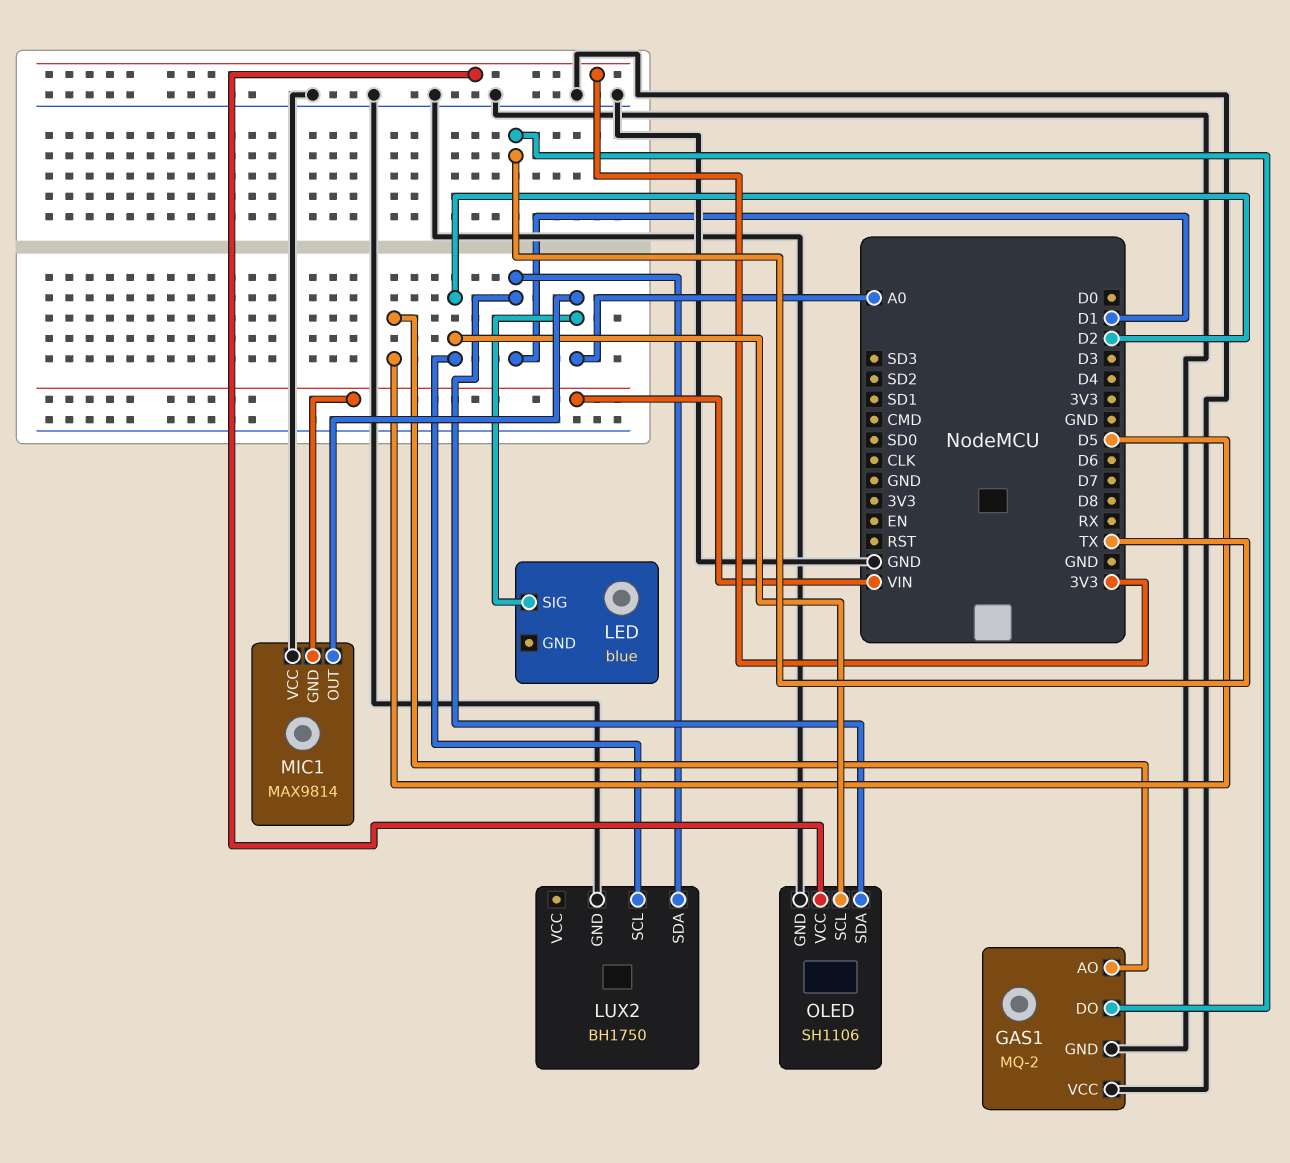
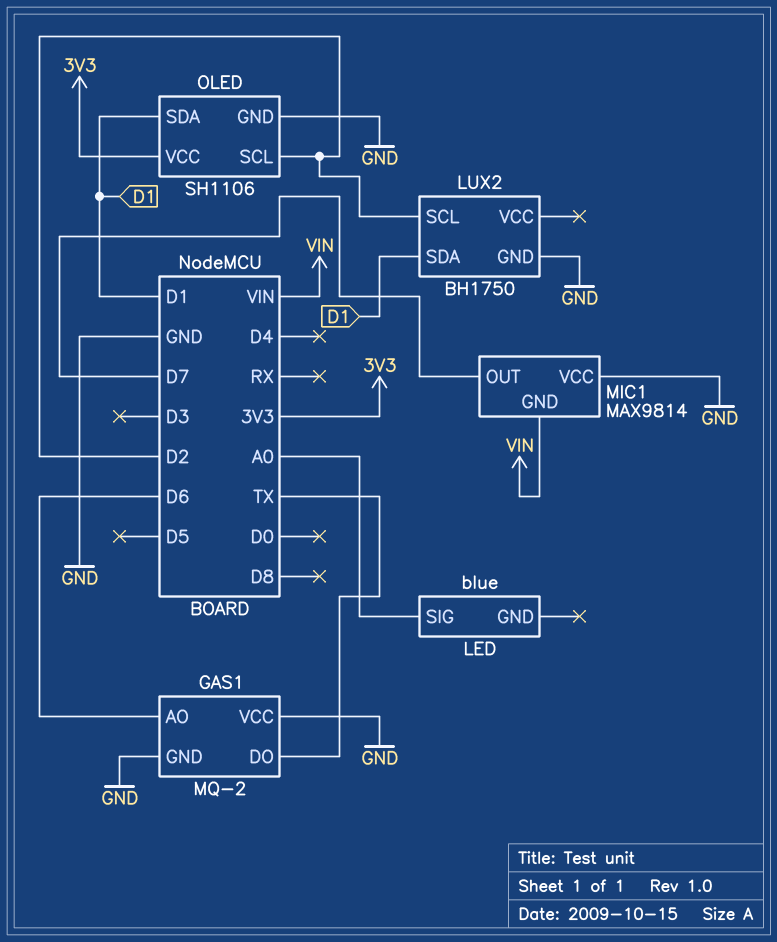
GAS1 pin AO: D5 -> D6
MIC1 pin OUT: A0 -> D7

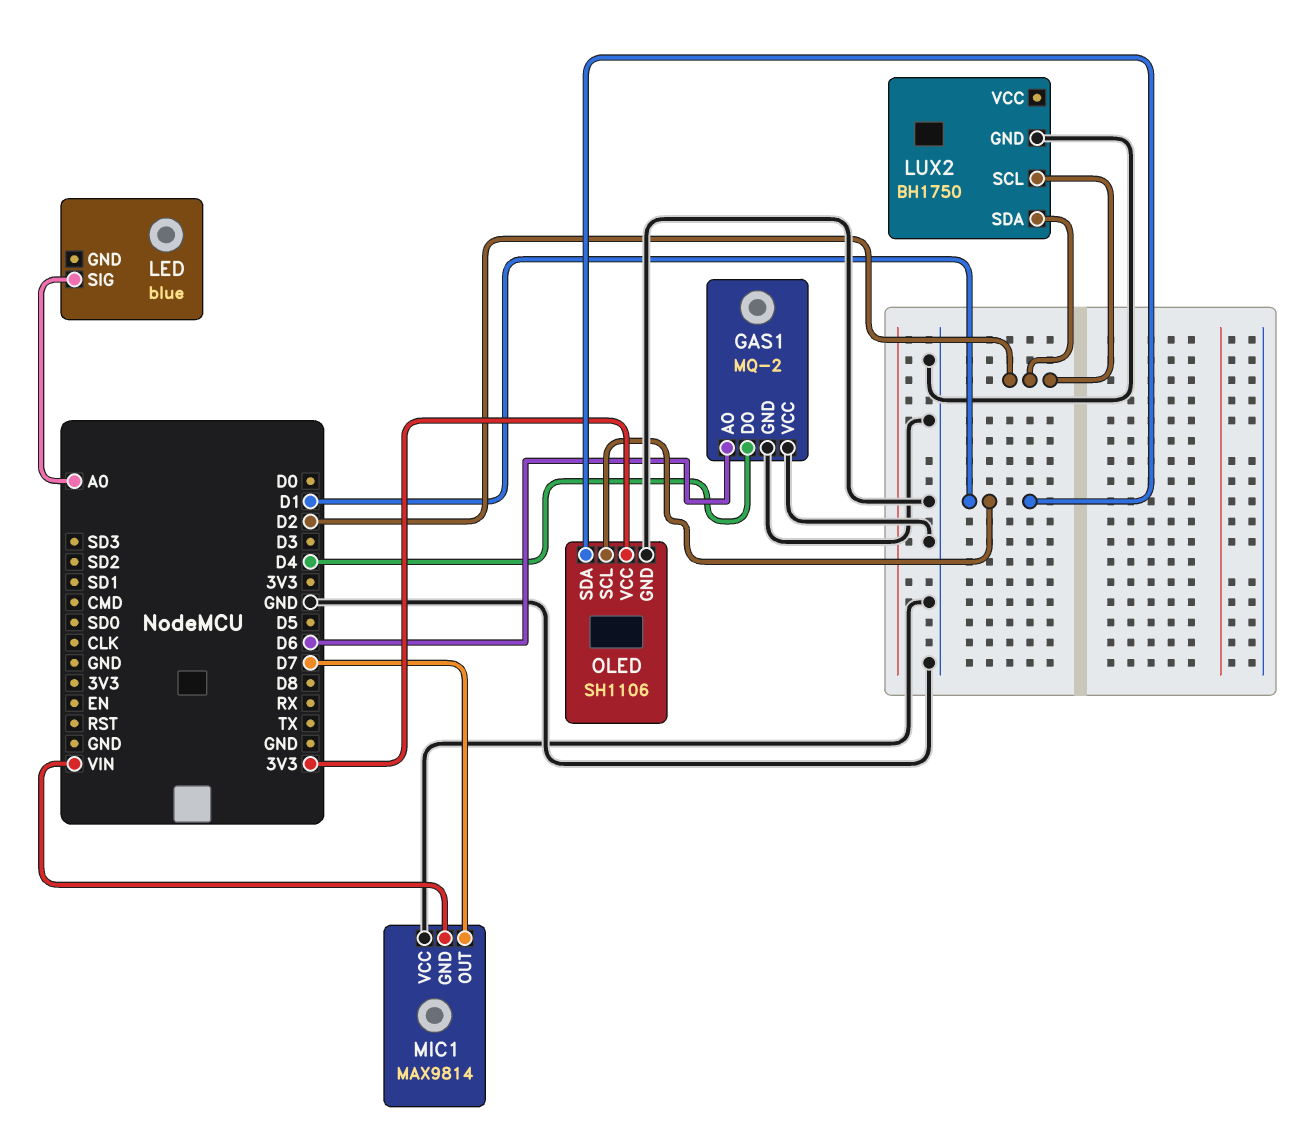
GAS1 pin DO: TX -> D4
LUX2 pin SDA: D1 -> D2
OLED pin SCL: D2 -> D1

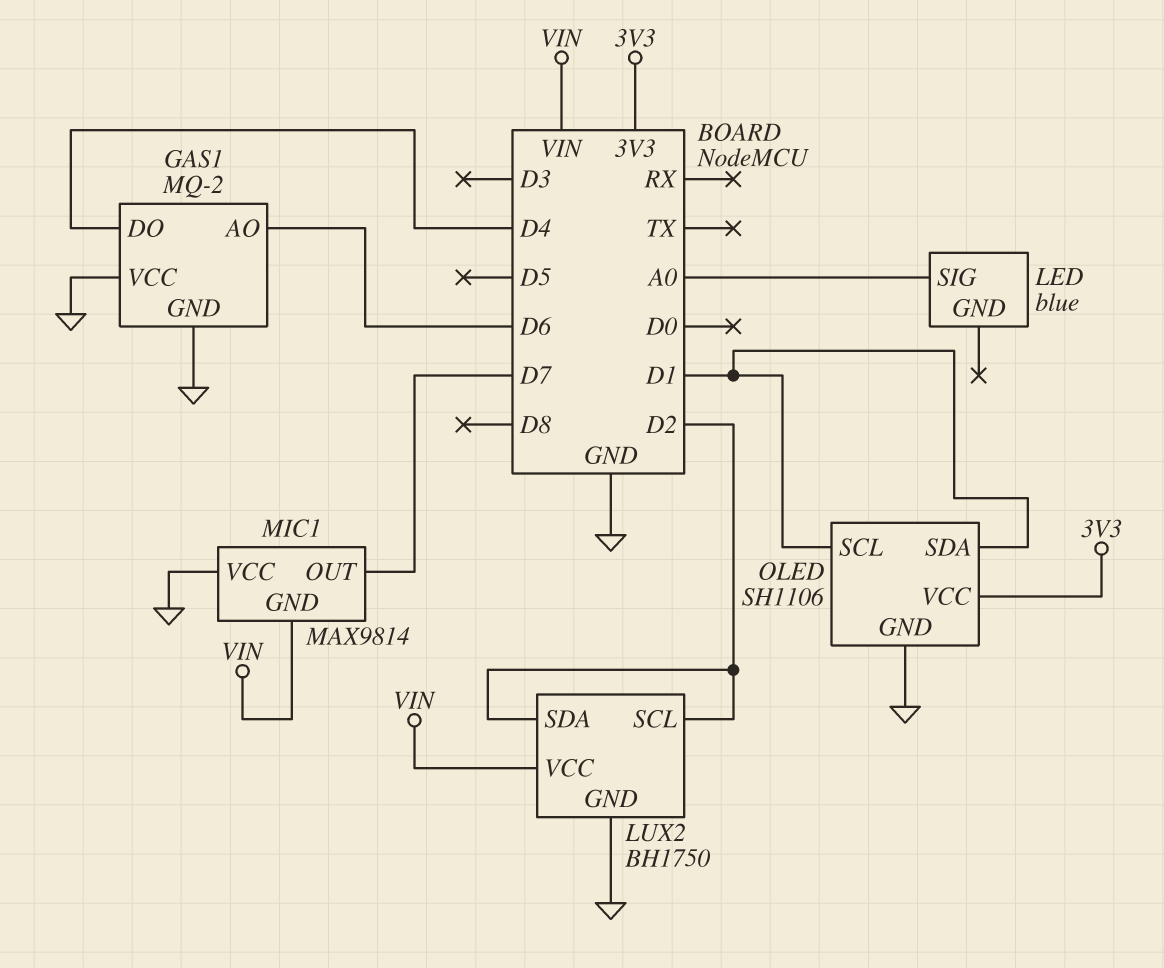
LUX2 pin VCC: none -> VIN

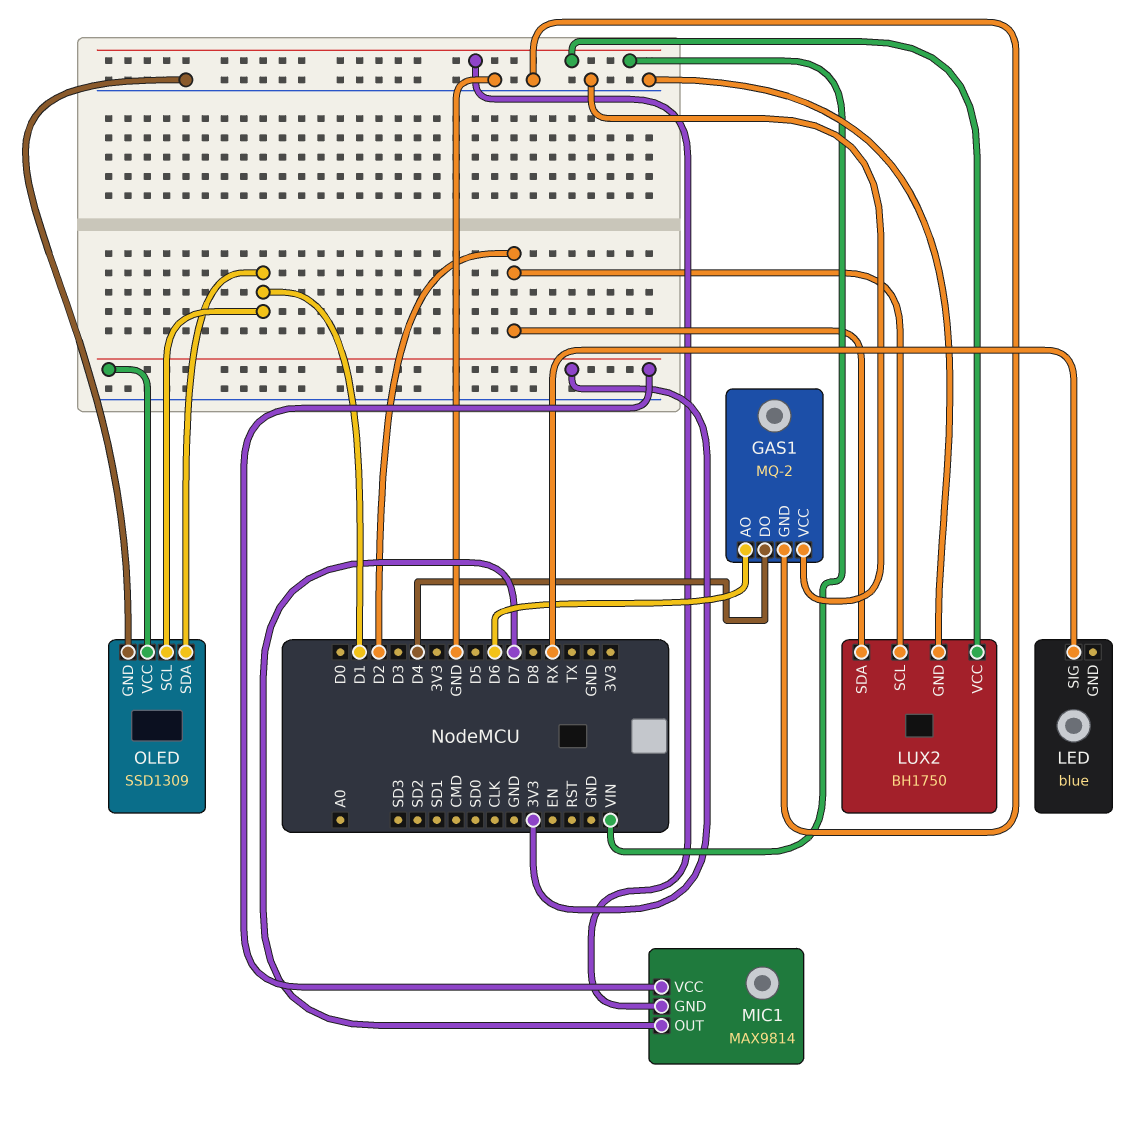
LED pin SIG: A0 -> RX
MIC1 pin VCC: GND -> 3V3
OLED: SH1106 -> SSD1309

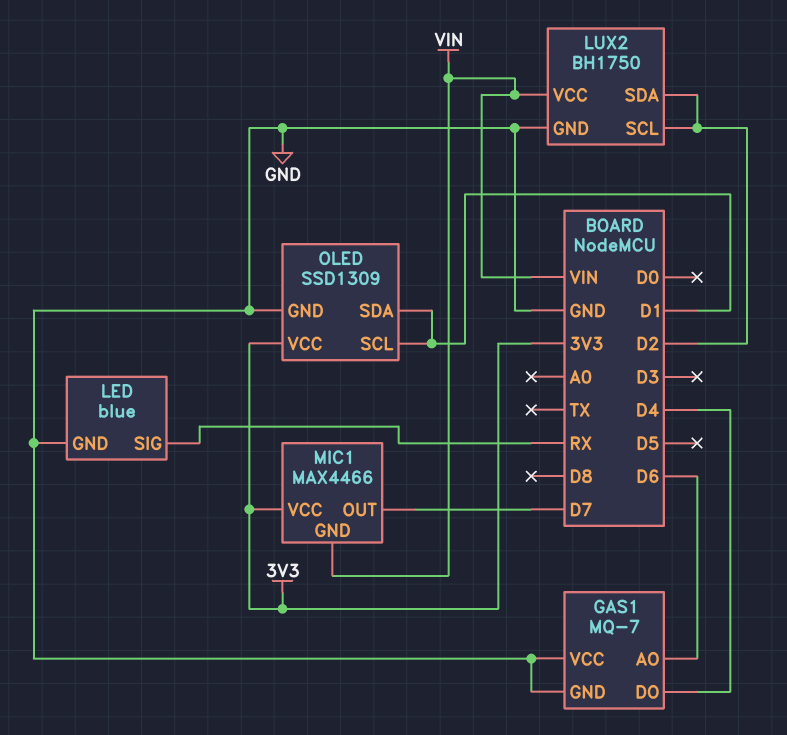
GAS1: MQ-2 -> MQ-7
LED pin GND: none -> GND
MIC1: MAX9814 -> MAX4466

